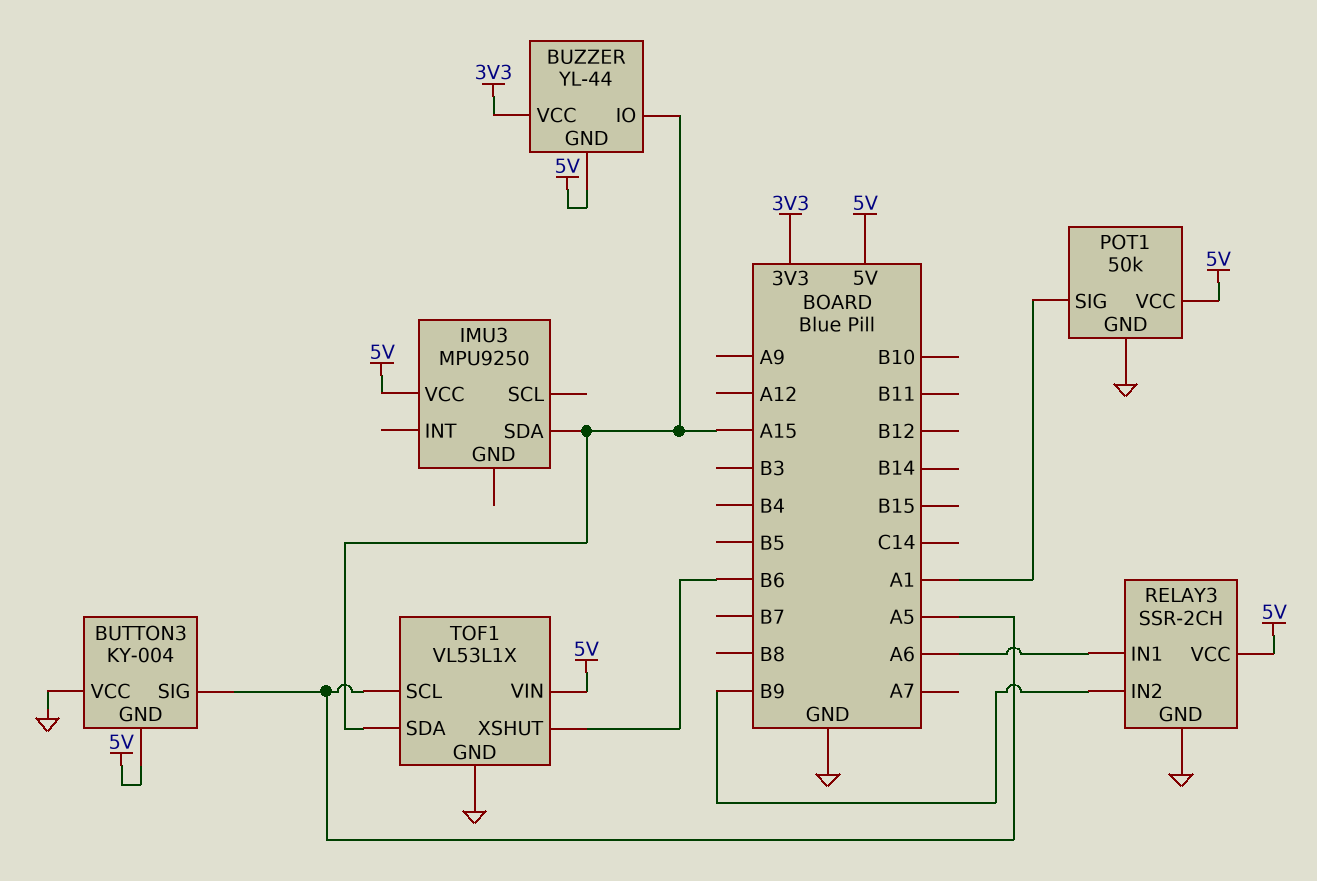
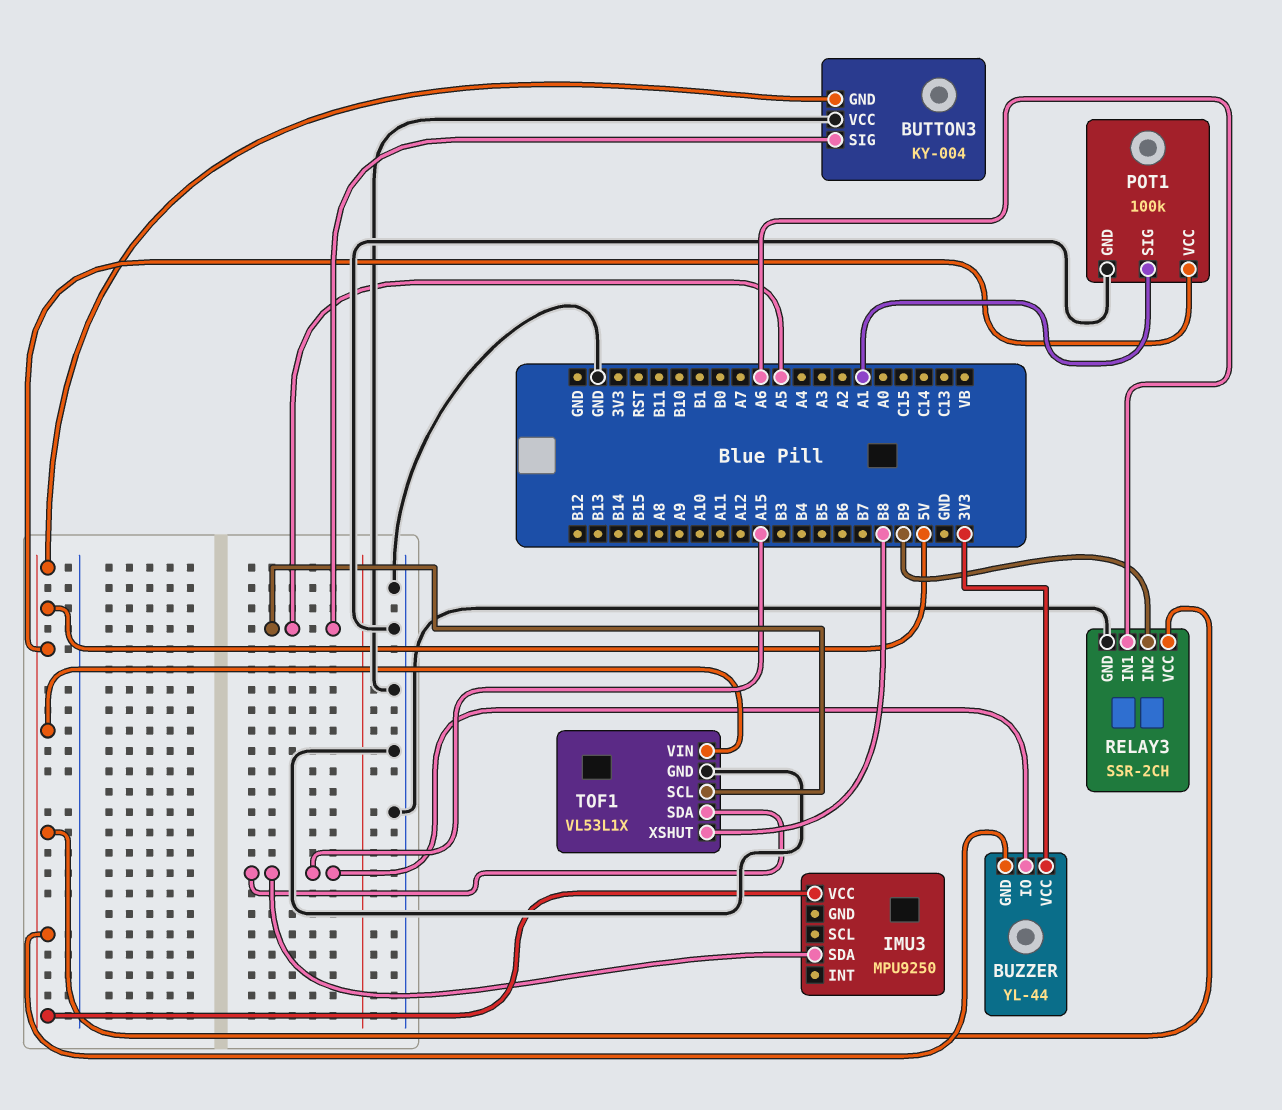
POT1: 50k -> 100k
TOF1 pin XSHUT: B6 -> B8

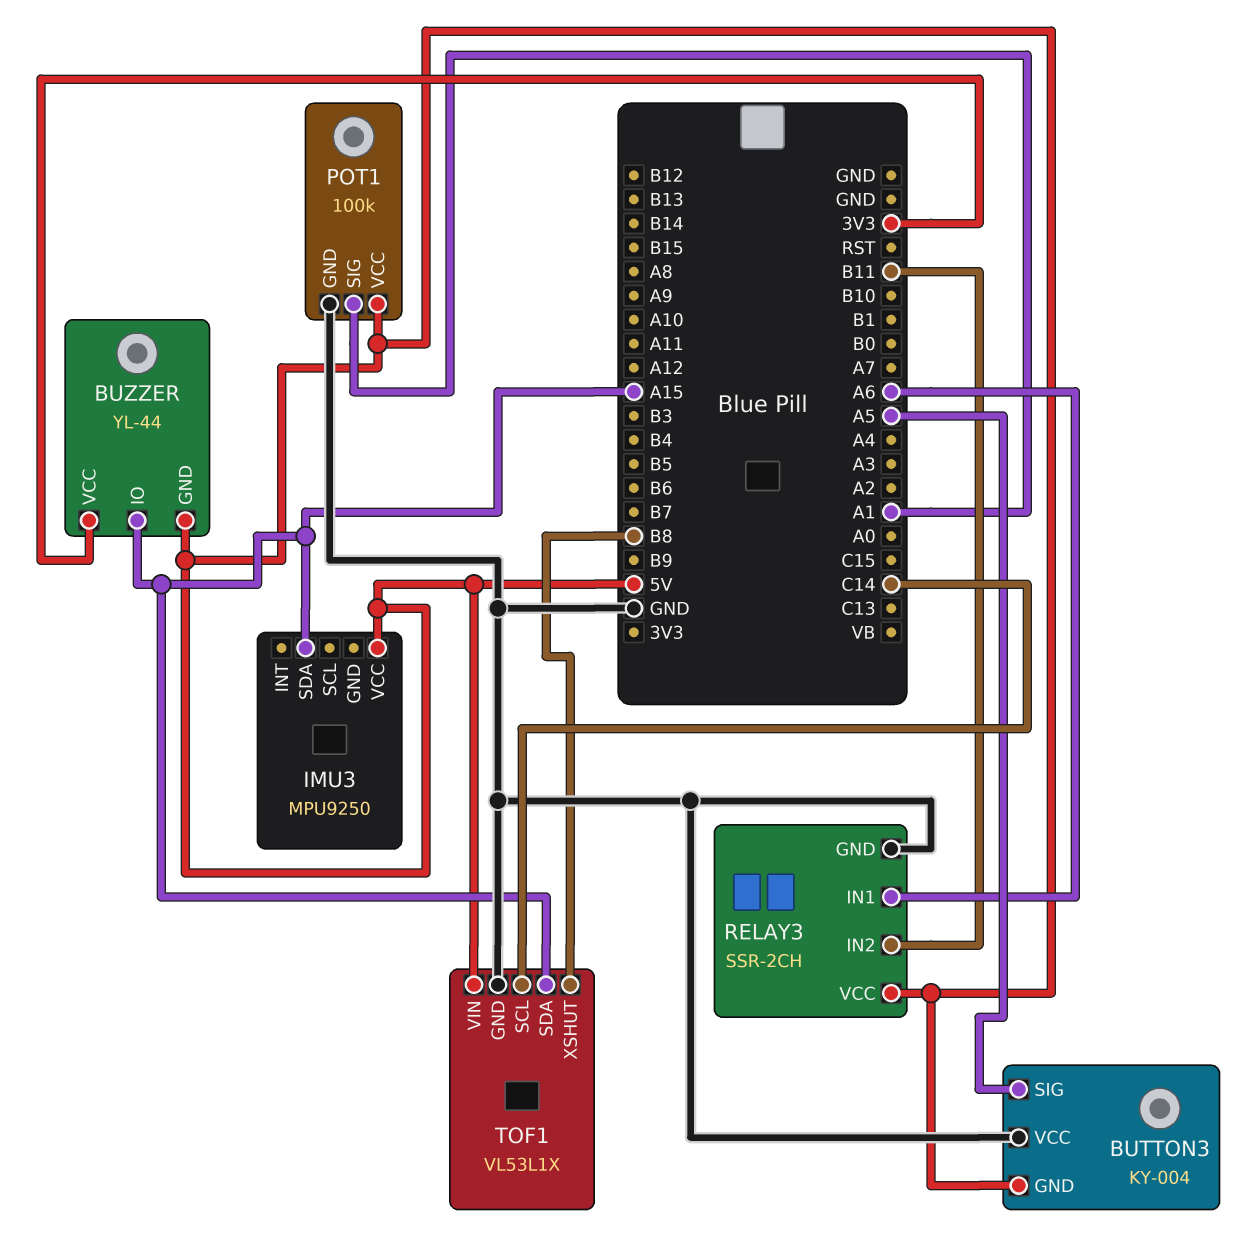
RELAY3 pin IN2: B9 -> B11
TOF1 pin SCL: A5 -> C14

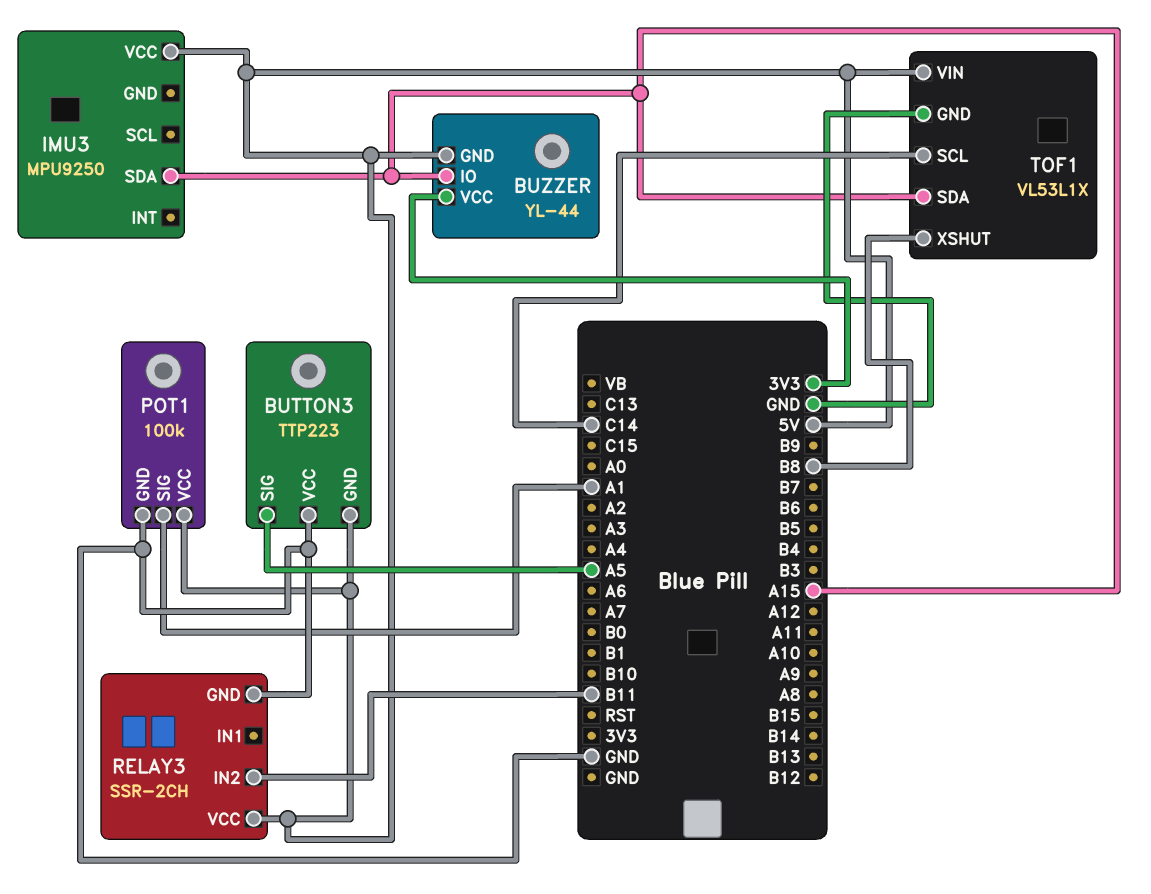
BUTTON3: KY-004 -> TTP223
RELAY3 pin IN1: A6 -> none

